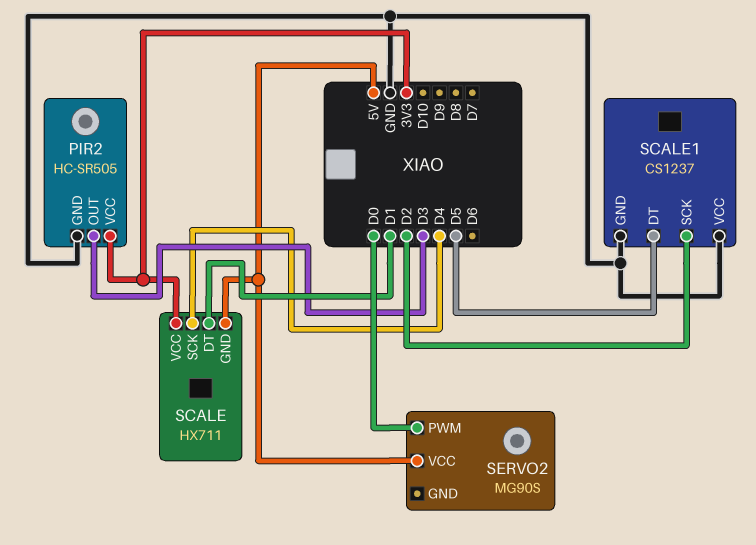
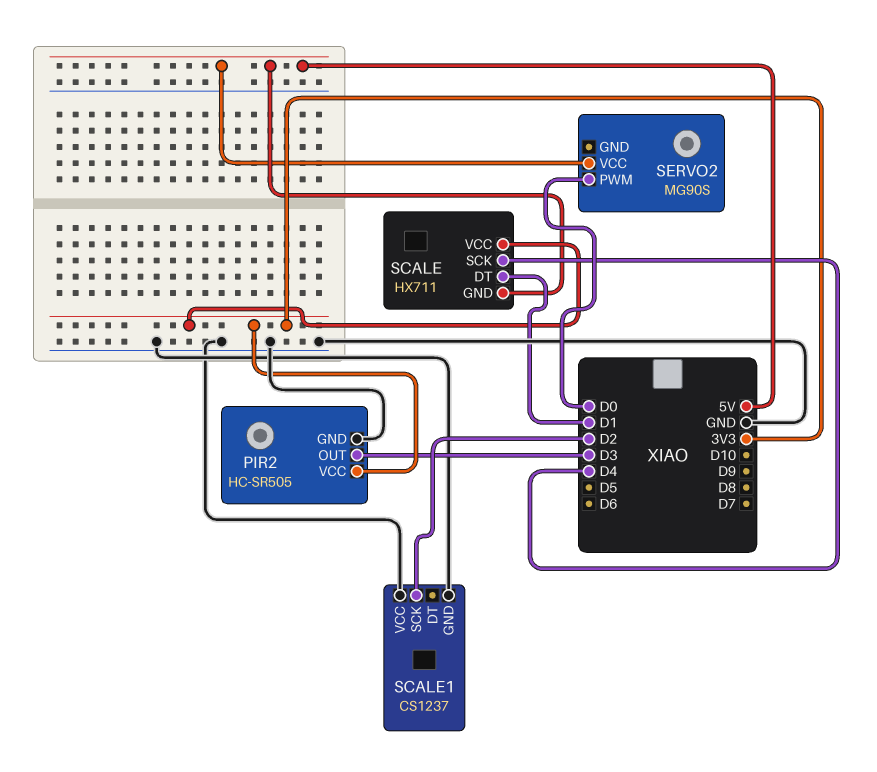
SCALE1 pin DT: D5 -> none

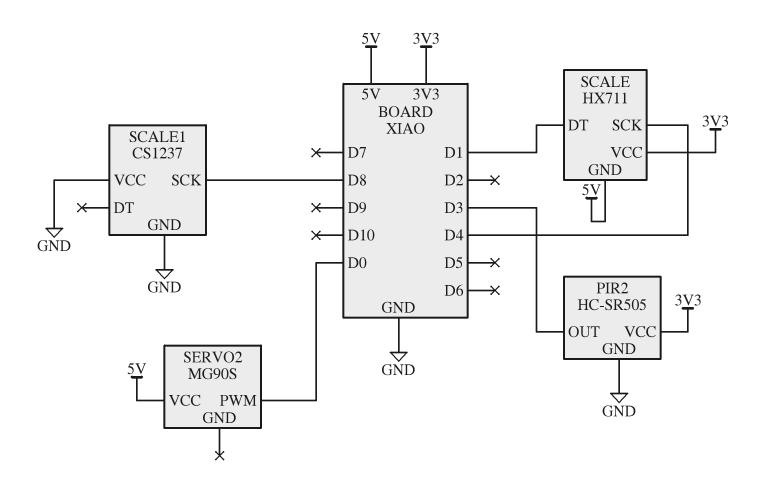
SCALE1 pin SCK: D2 -> D8

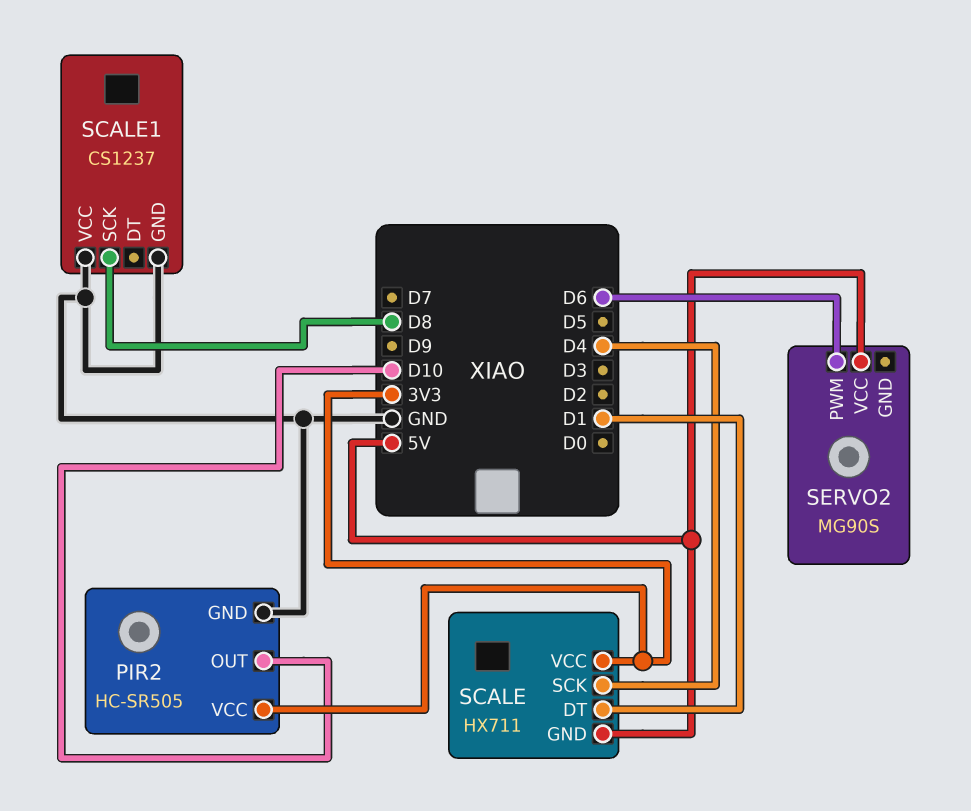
PIR2 pin OUT: D3 -> D10
SERVO2 pin PWM: D0 -> D6

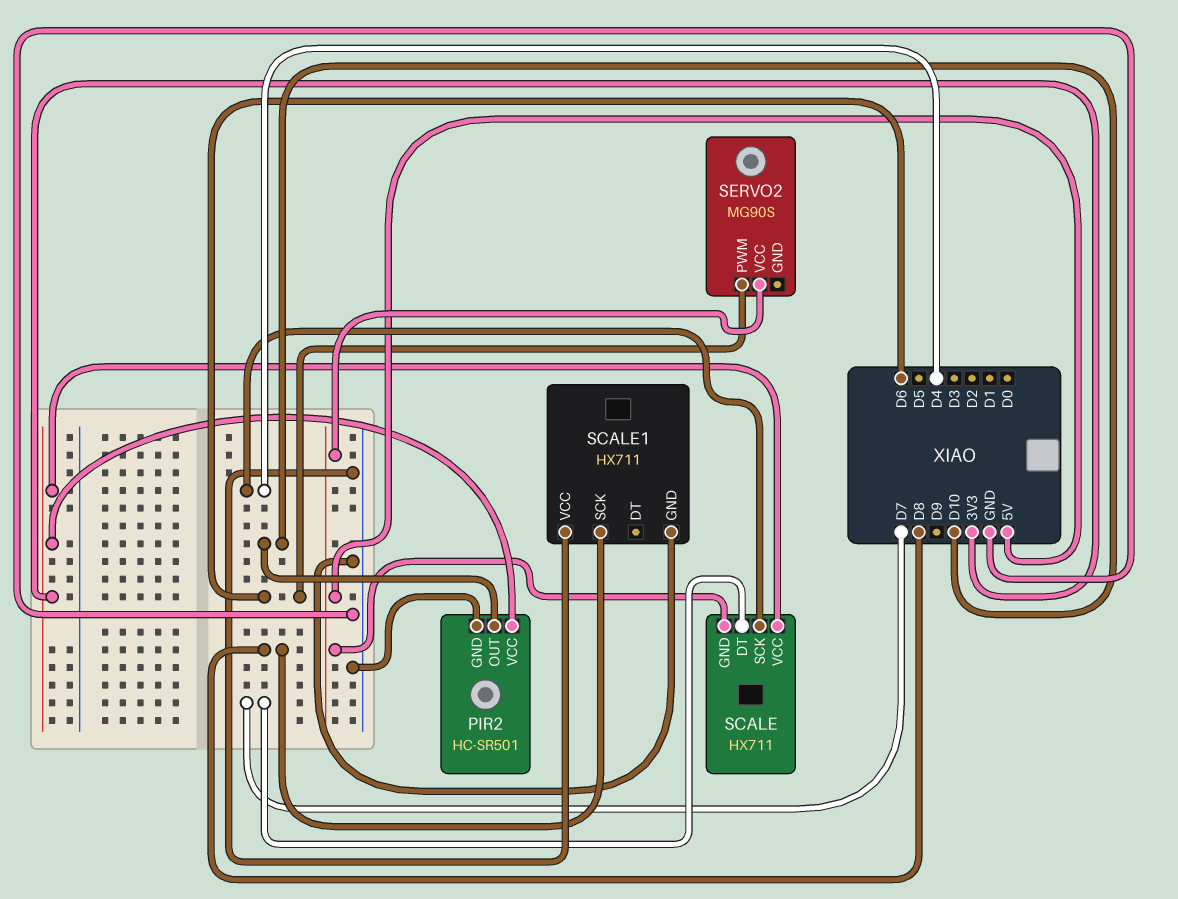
PIR2: HC-SR505 -> HC-SR501
SCALE pin DT: D1 -> D7
SCALE1: CS1237 -> HX711

